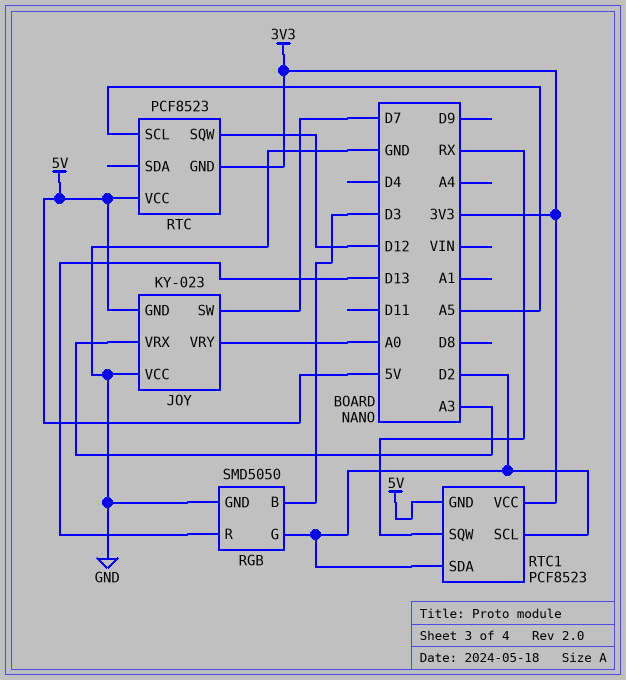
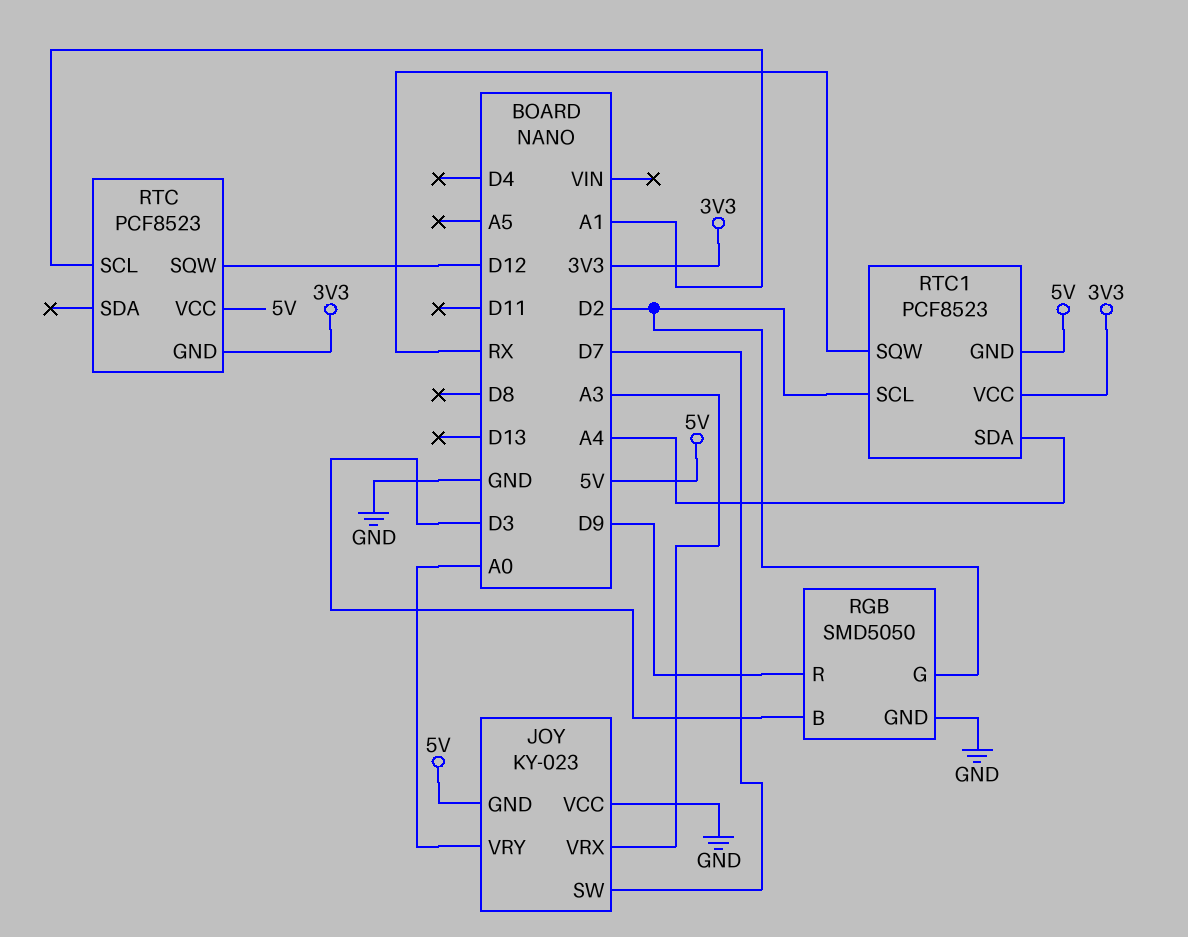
RGB pin R: D13 -> D9
RTC pin SCL: A5 -> A1
RTC1 pin SDA: D2 -> A4

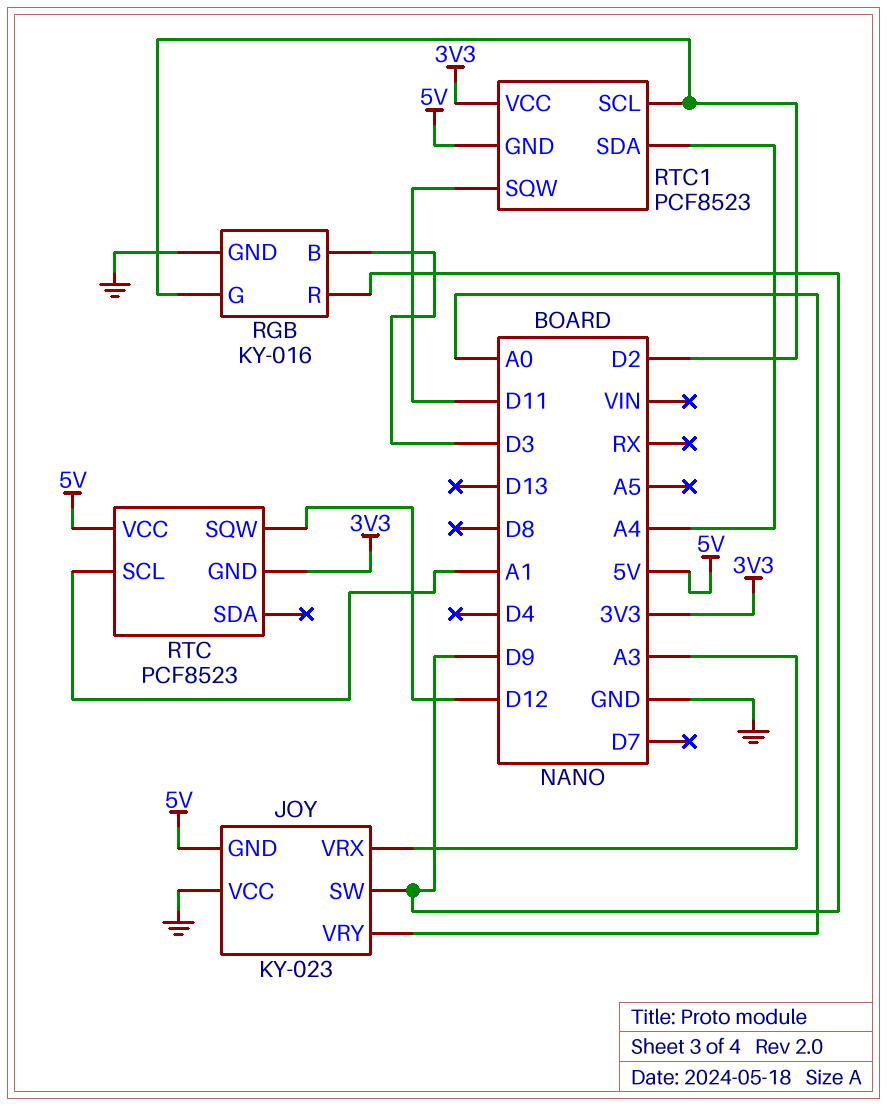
JOY pin SW: D7 -> D9
RGB: SMD5050 -> KY-016
RTC1 pin SQW: RX -> D11

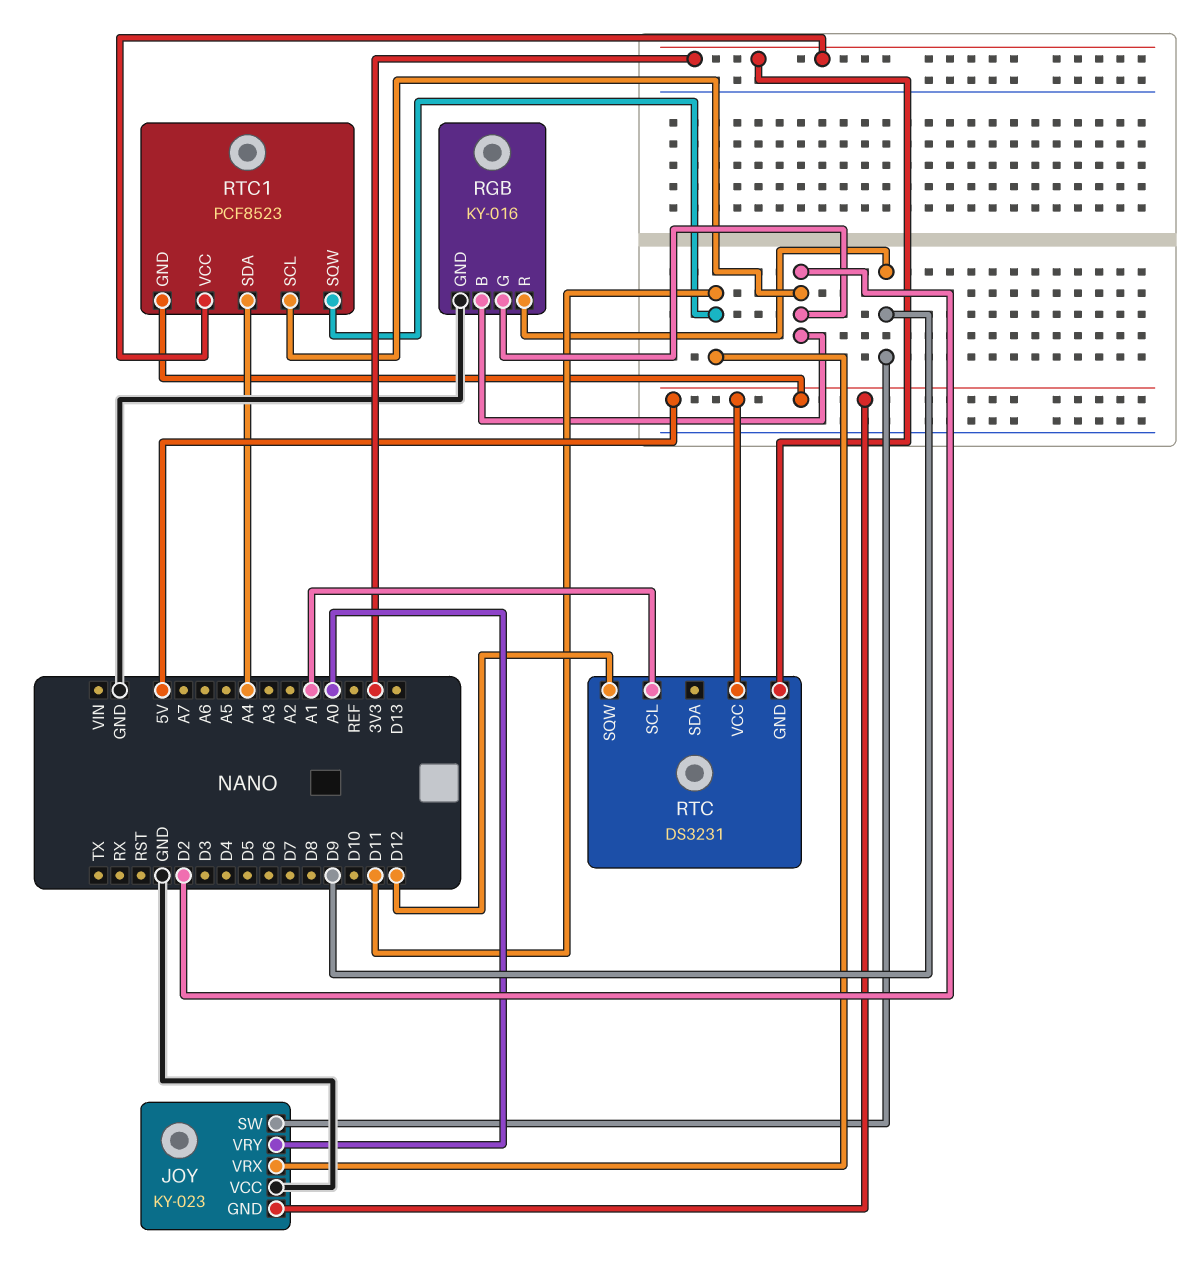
JOY pin VRX: A3 -> D11
RGB pin B: D3 -> D2
RTC: PCF8523 -> DS3231

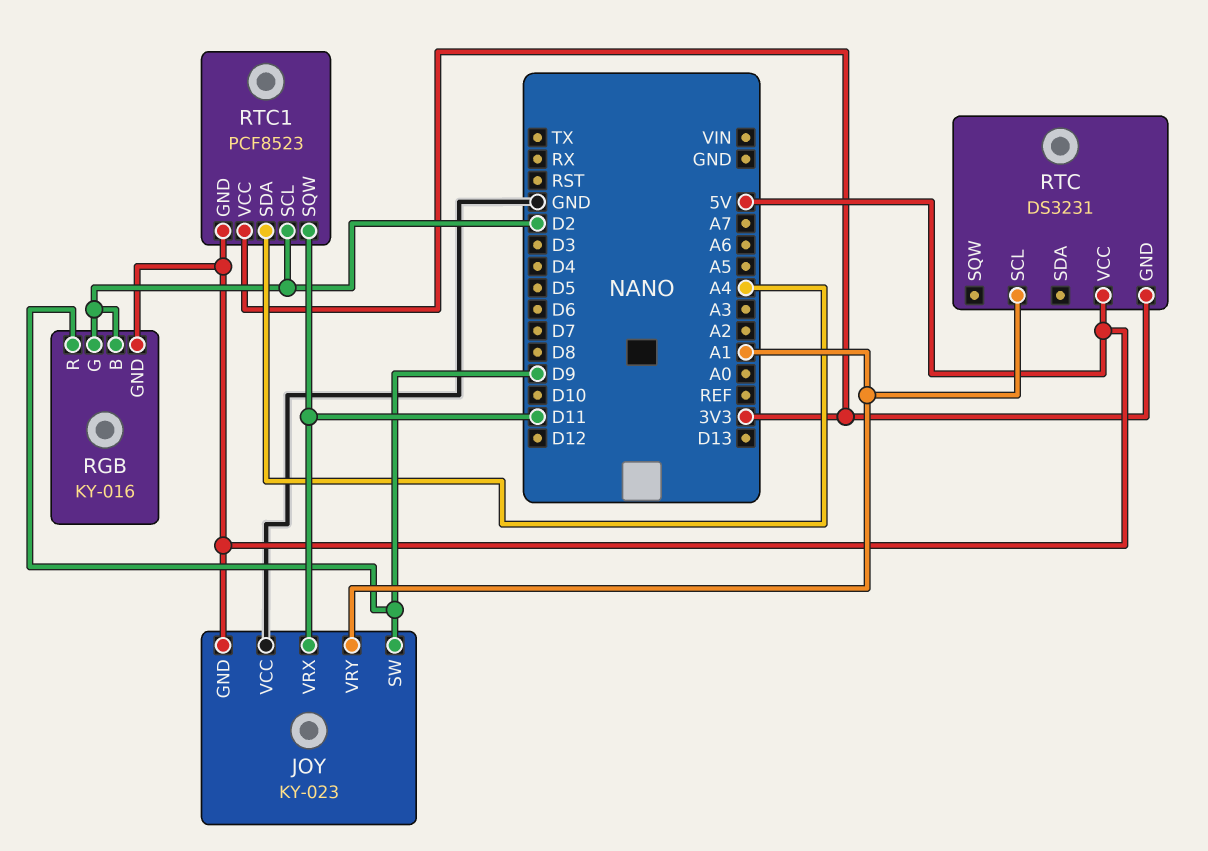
JOY pin VRY: A0 -> A1
RGB pin GND: GND -> 5V
RTC pin SQW: D12 -> none

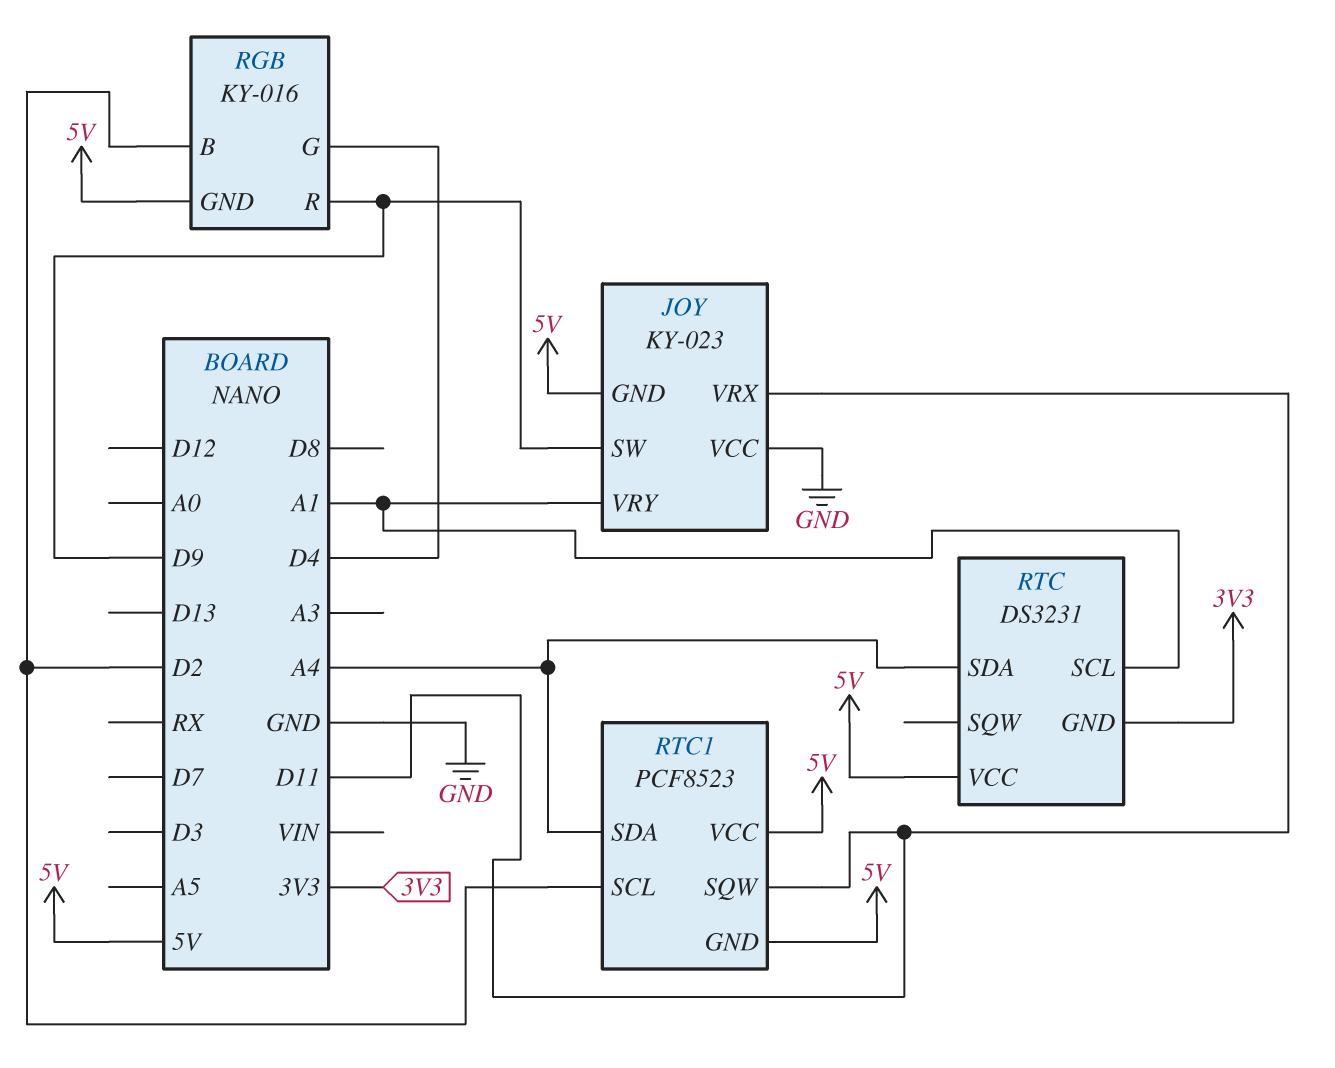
RGB pin G: D2 -> D4
RTC pin SDA: none -> A4
RTC1 pin VCC: 3V3 -> 5V

